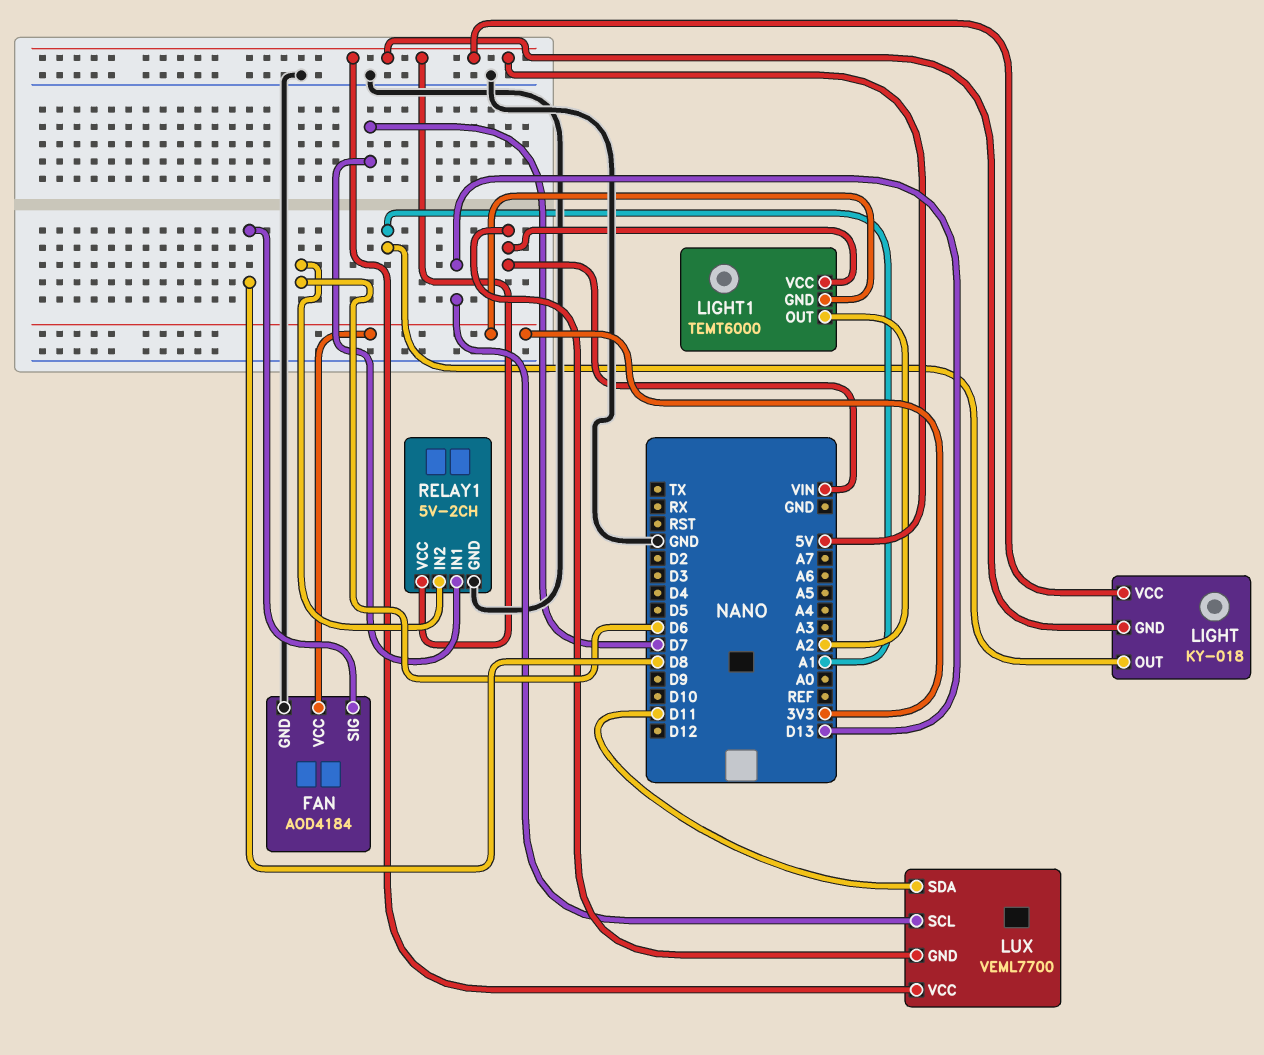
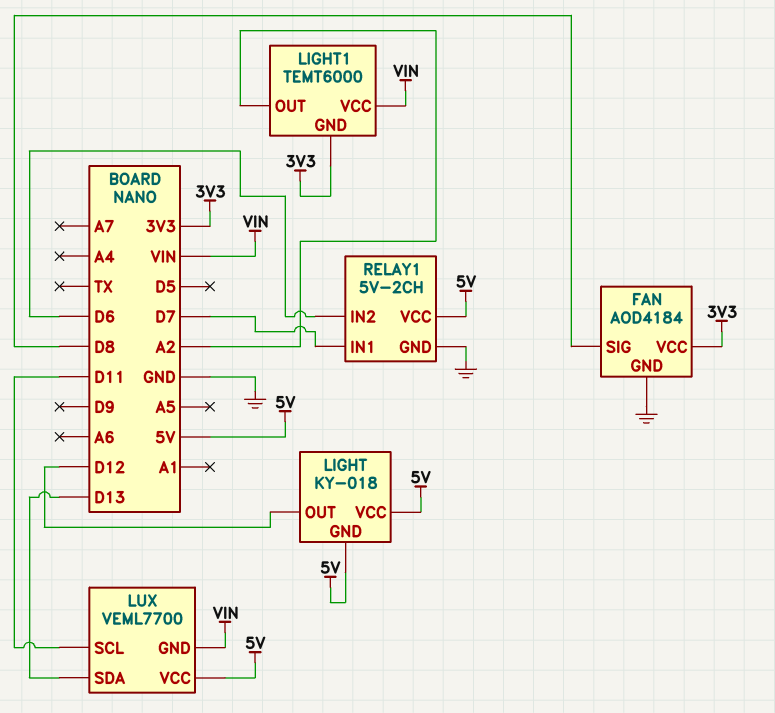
LIGHT pin OUT: A1 -> D12
LUX pin SCL: D13 -> D11
LUX pin SDA: D11 -> D13

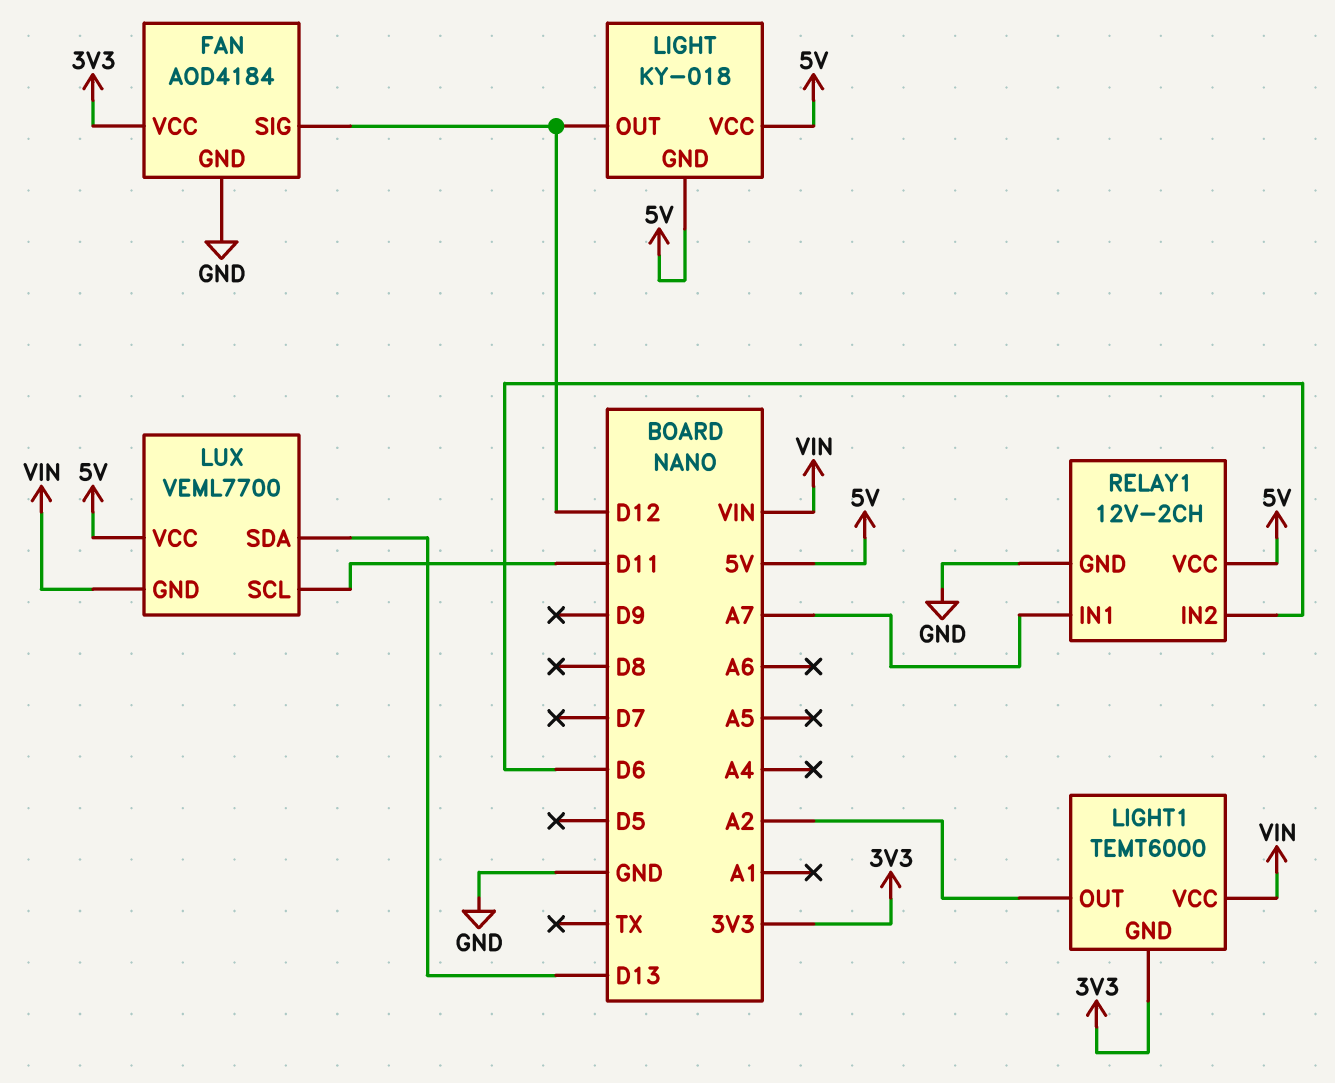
FAN pin SIG: D8 -> D12
RELAY1: 5V-2CH -> 12V-2CH
RELAY1 pin IN1: D7 -> A7

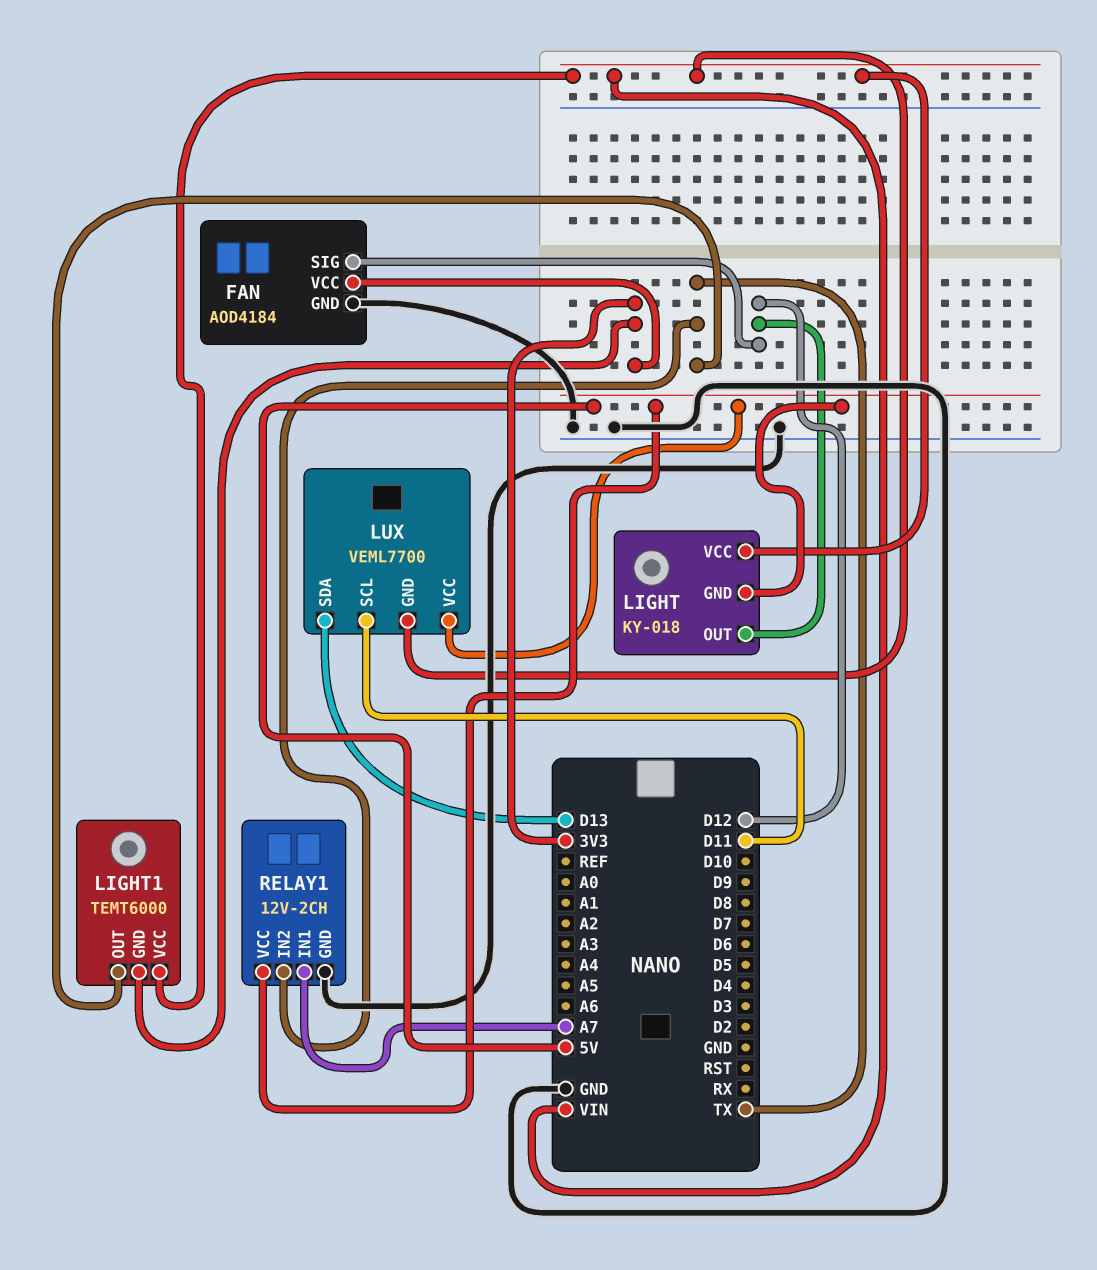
LIGHT pin VCC: 5V -> VIN
LIGHT1 pin OUT: A2 -> TX
RELAY1 pin IN2: D6 -> TX

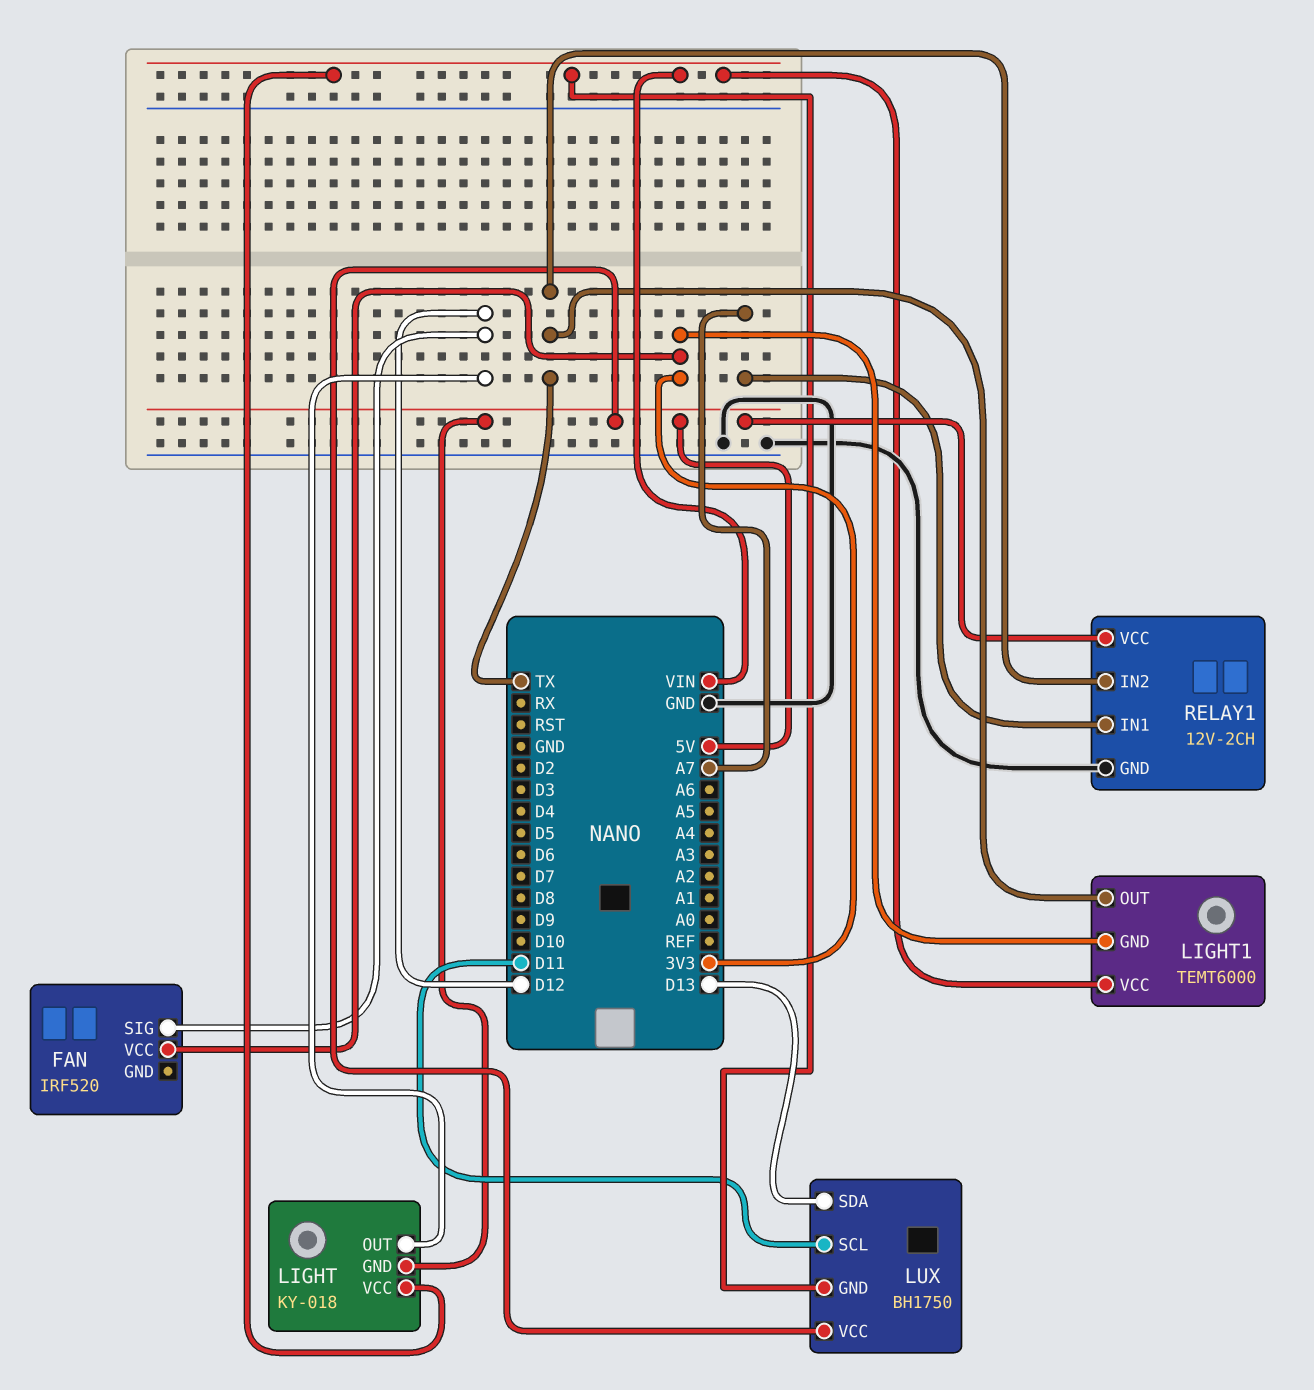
FAN: AOD4184 -> IRF520
FAN pin GND: GND -> none
LUX: VEML7700 -> BH1750

